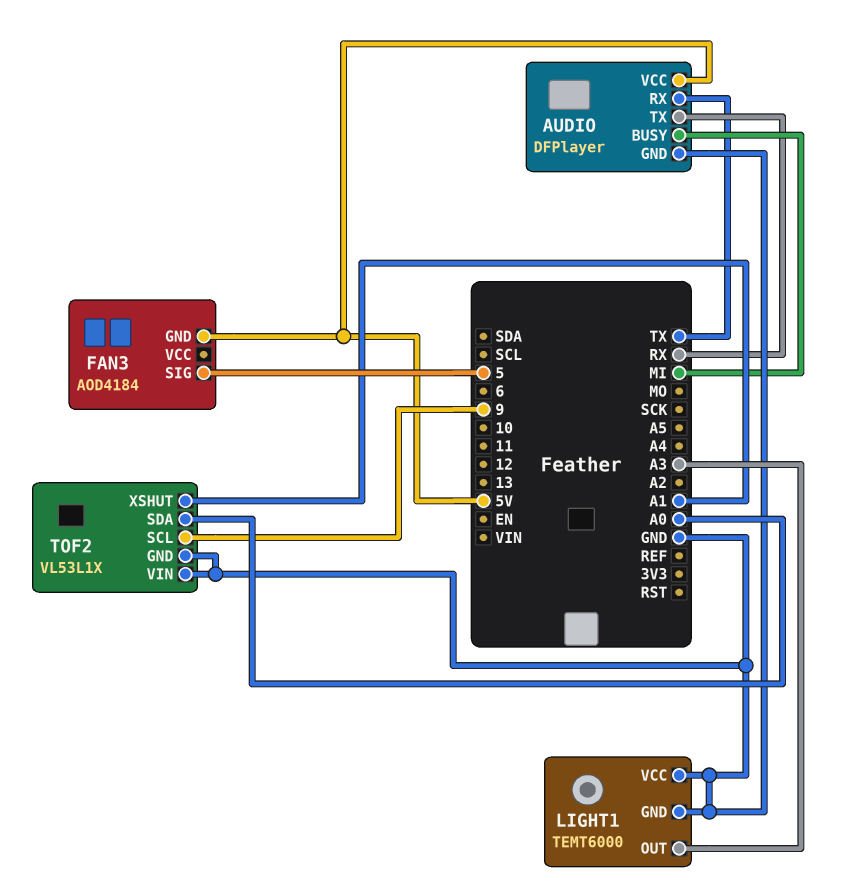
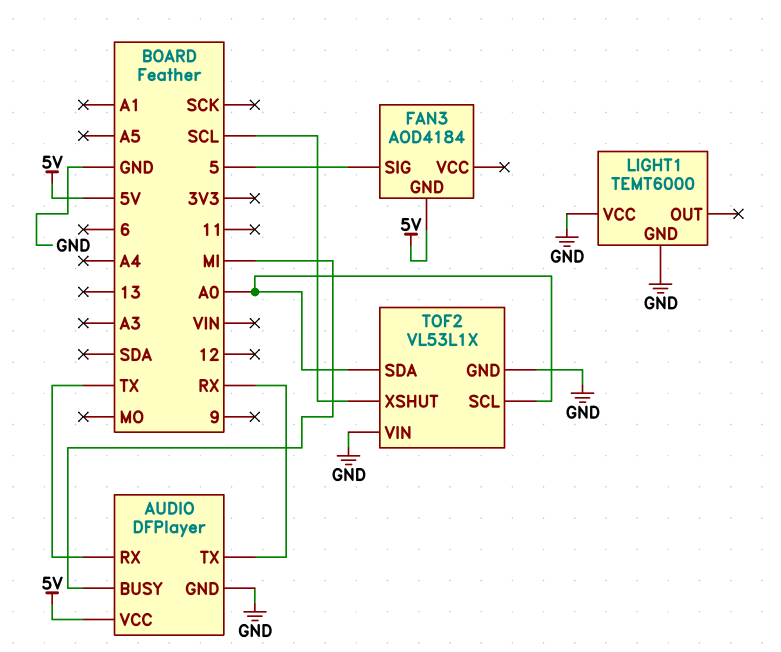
LIGHT1 pin OUT: A3 -> none
TOF2 pin SCL: 9 -> A0
TOF2 pin XSHUT: A1 -> SCL

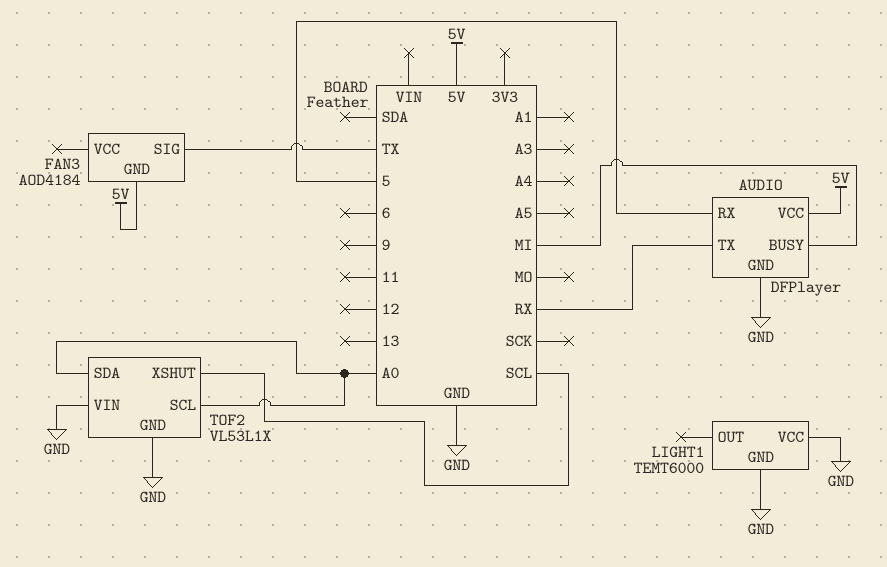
AUDIO pin RX: TX -> 5
FAN3 pin SIG: 5 -> TX

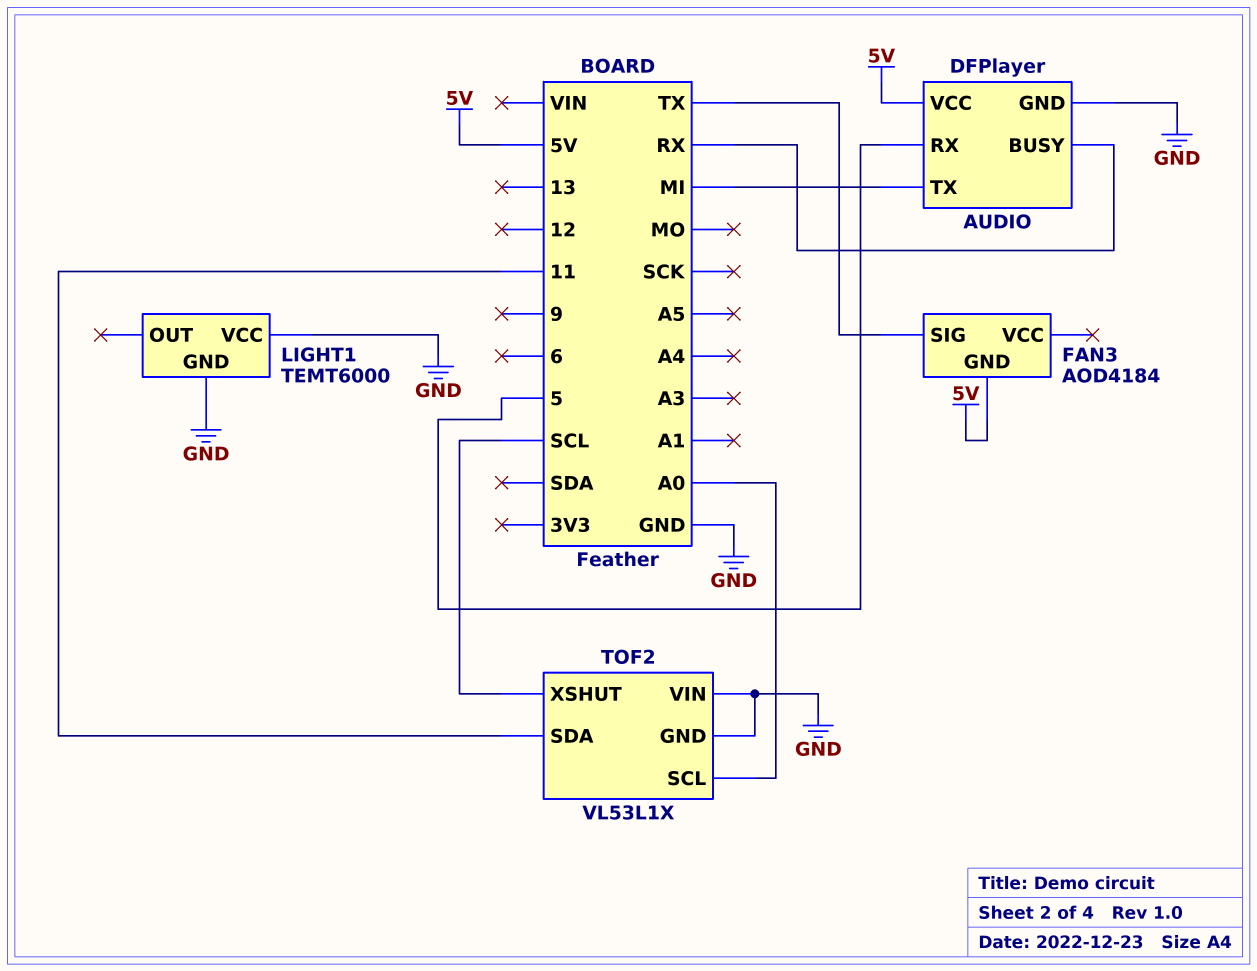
AUDIO pin BUSY: MI -> RX
AUDIO pin TX: RX -> MI
TOF2 pin SDA: A0 -> 11

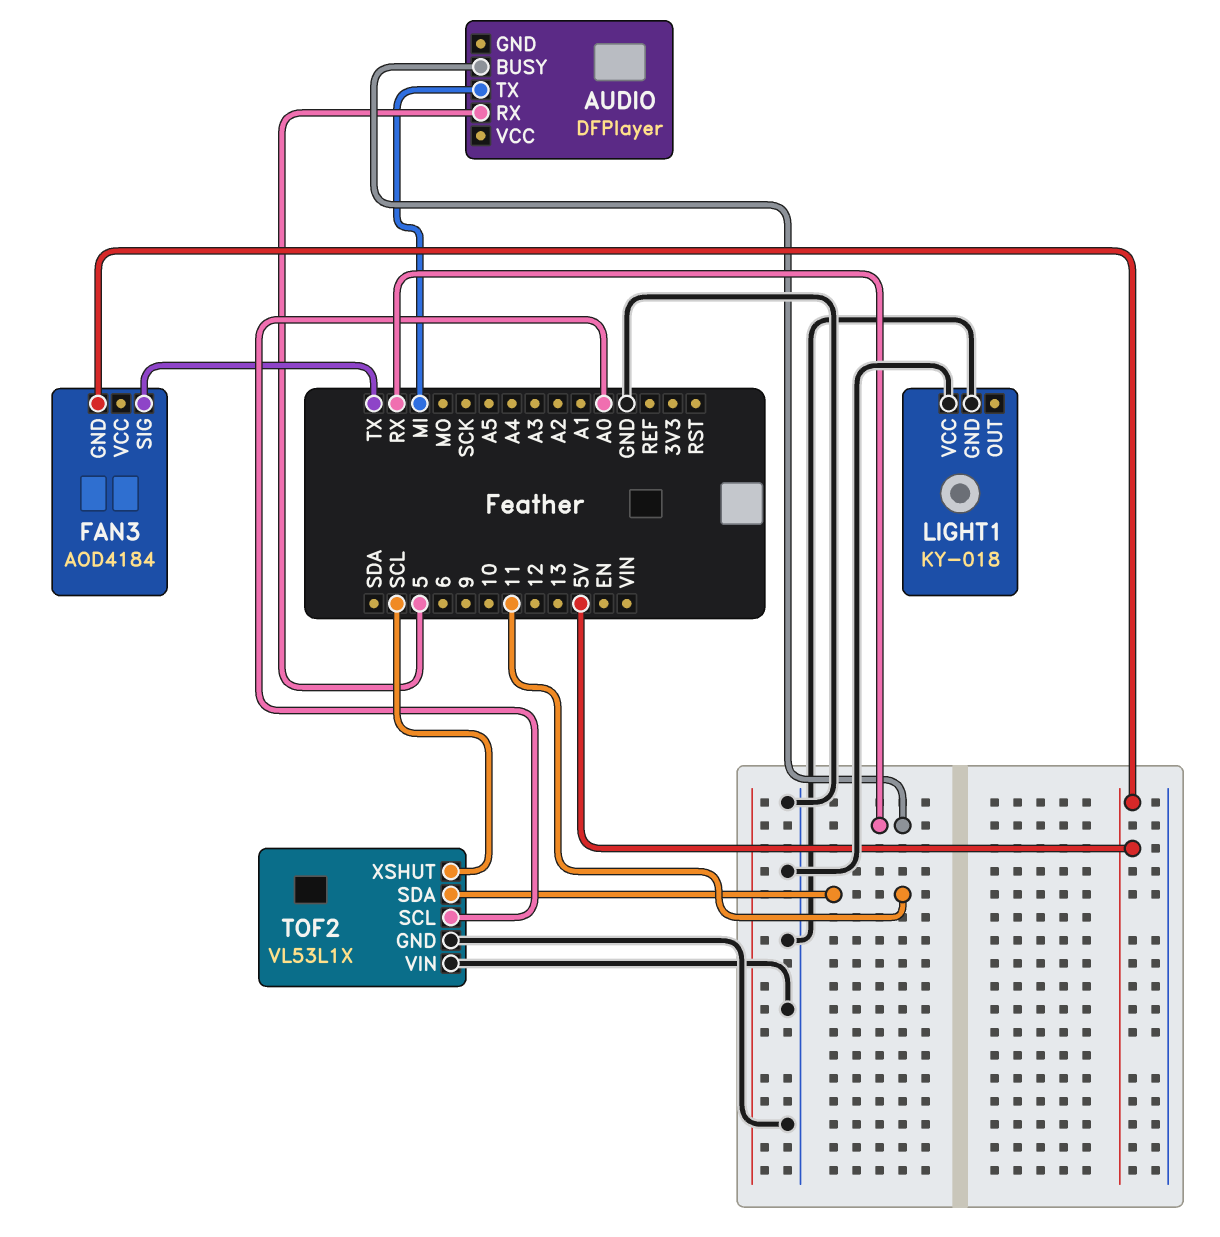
AUDIO pin GND: GND -> none
AUDIO pin VCC: 5V -> none
LIGHT1: TEMT6000 -> KY-018

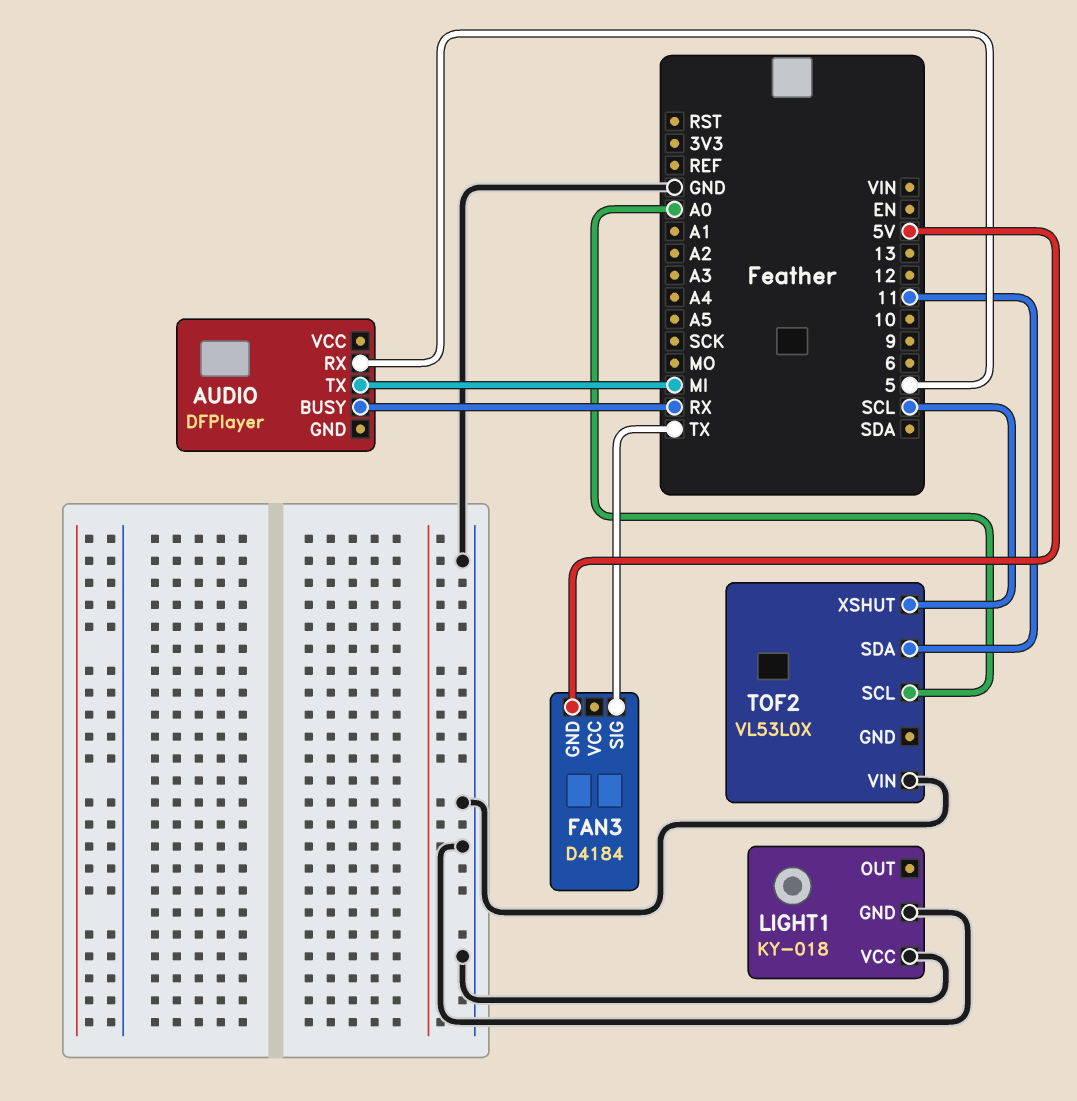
FAN3: AOD4184 -> D4184
TOF2: VL53L1X -> VL53L0X
TOF2 pin GND: GND -> none

